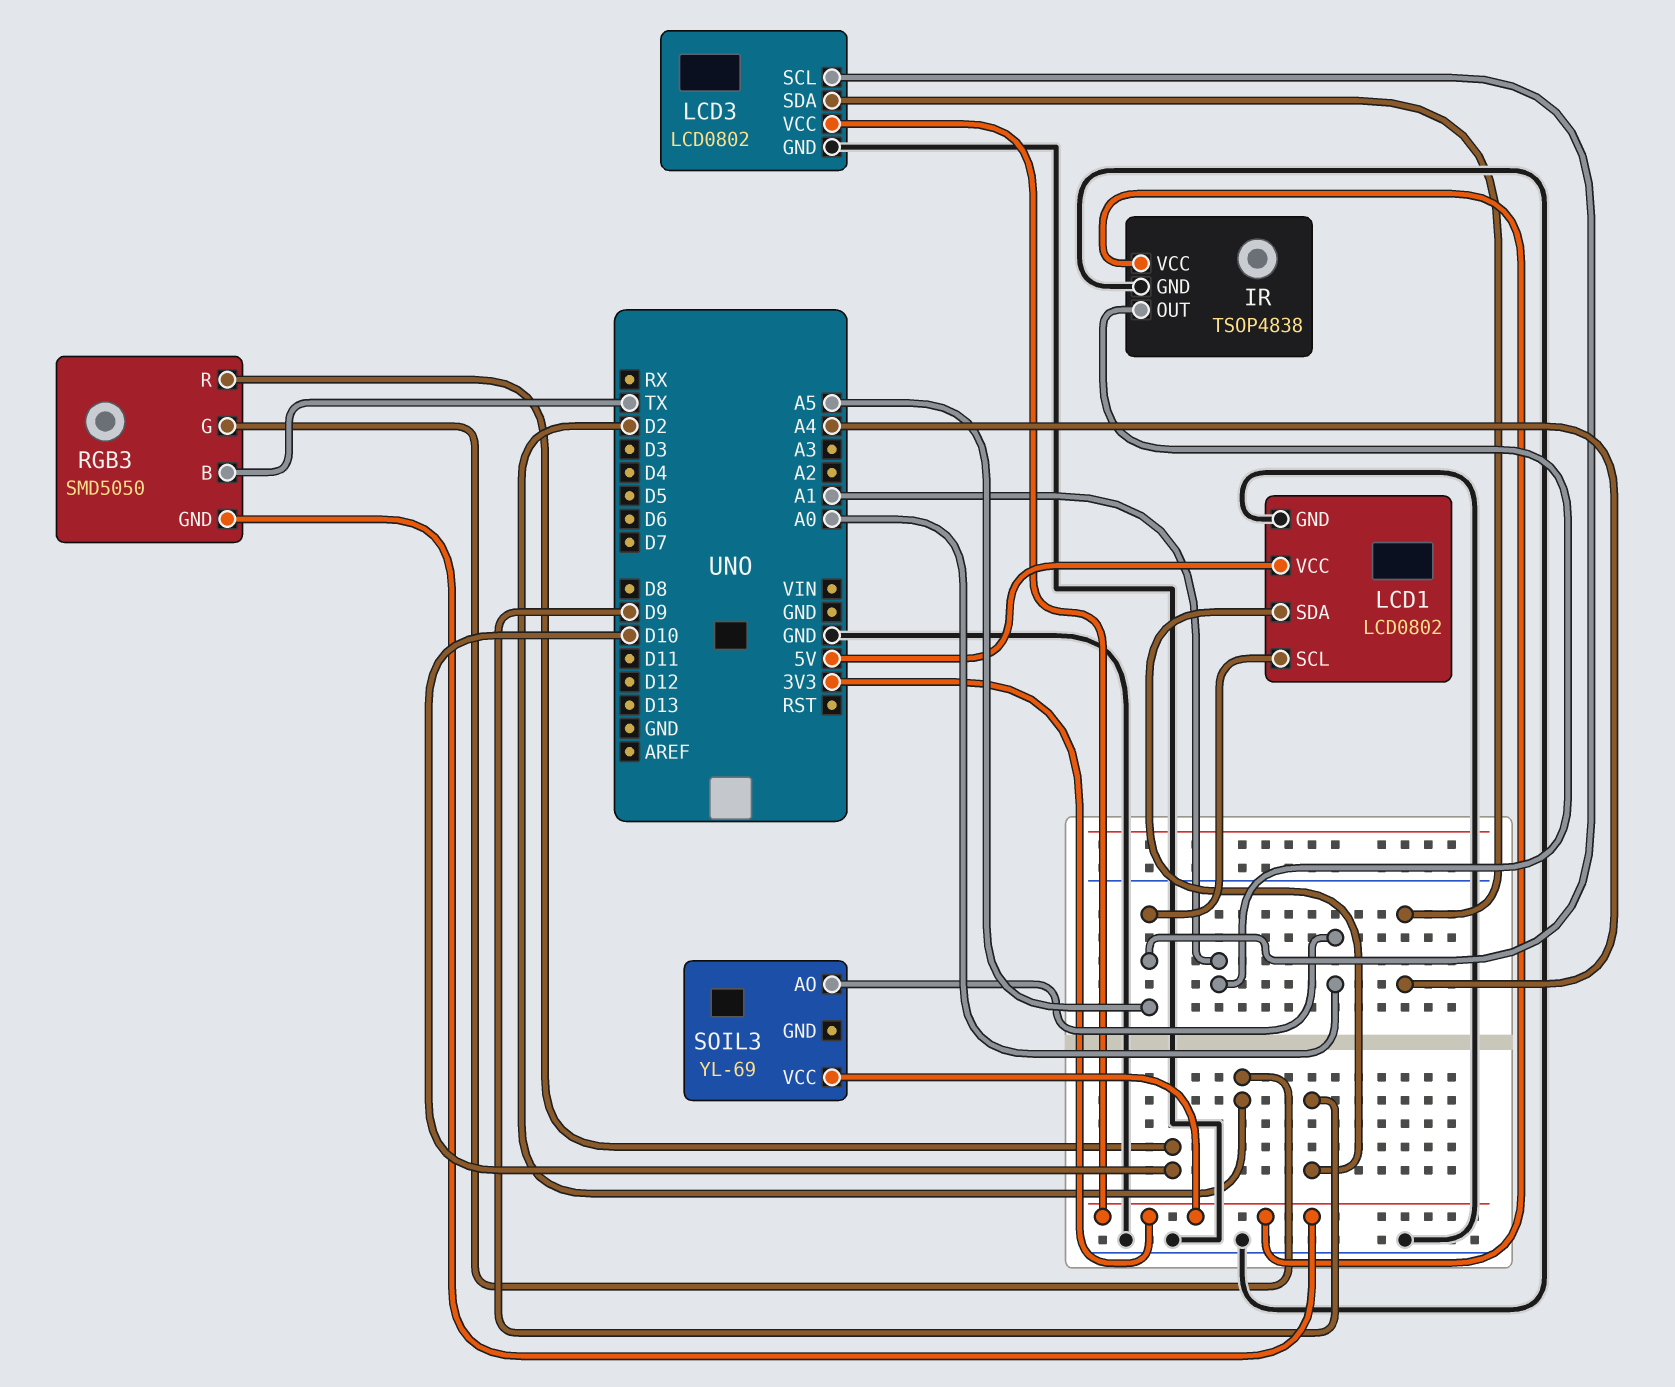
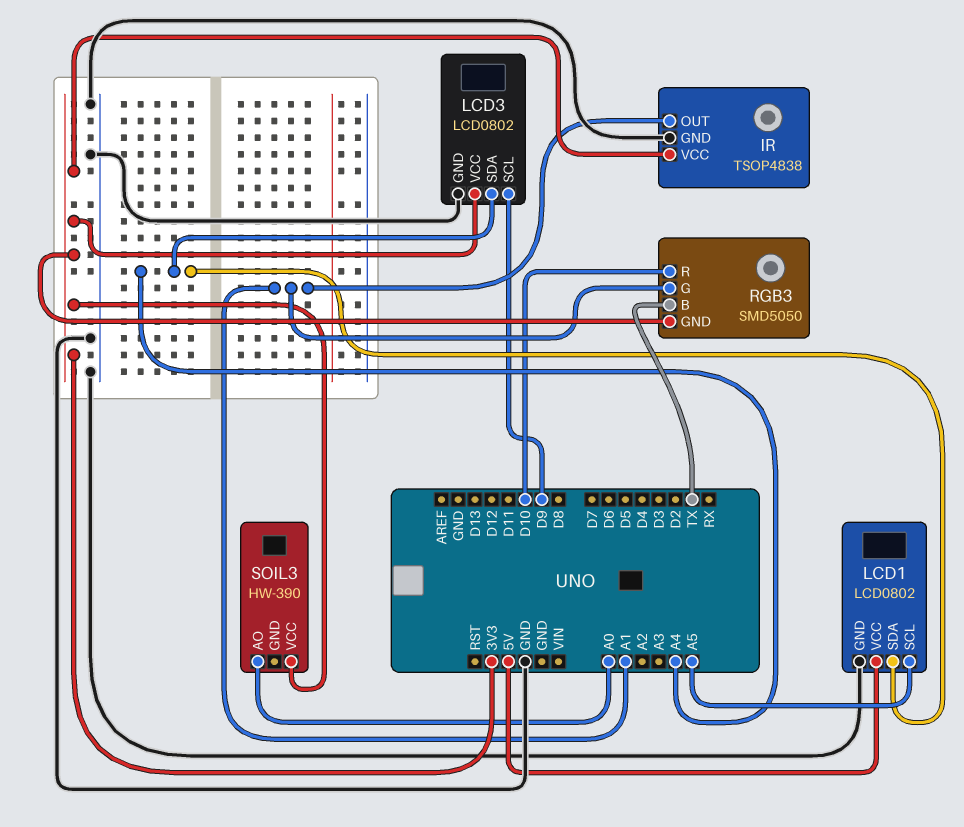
LCD1 pin SDA: D9 -> A4
LCD3 pin SCL: A5 -> D9
RGB3 pin G: D2 -> A1
SOIL3: YL-69 -> HW-390

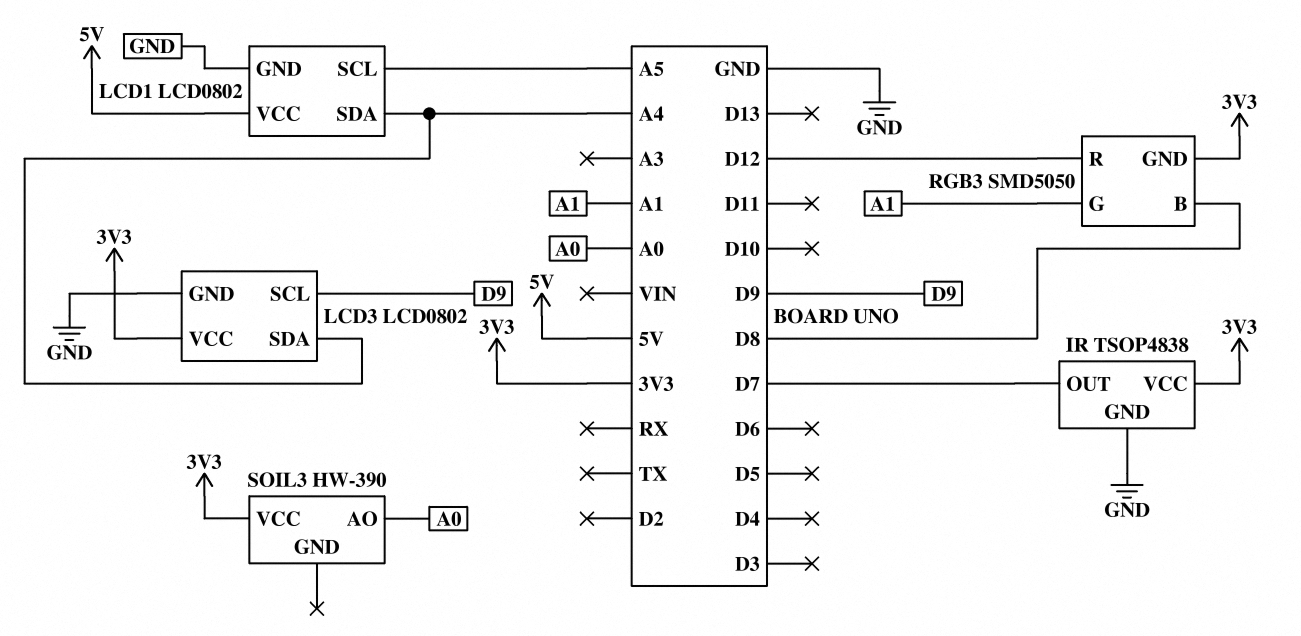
IR pin OUT: A1 -> D7
RGB3 pin B: TX -> D8
RGB3 pin R: D10 -> D12

